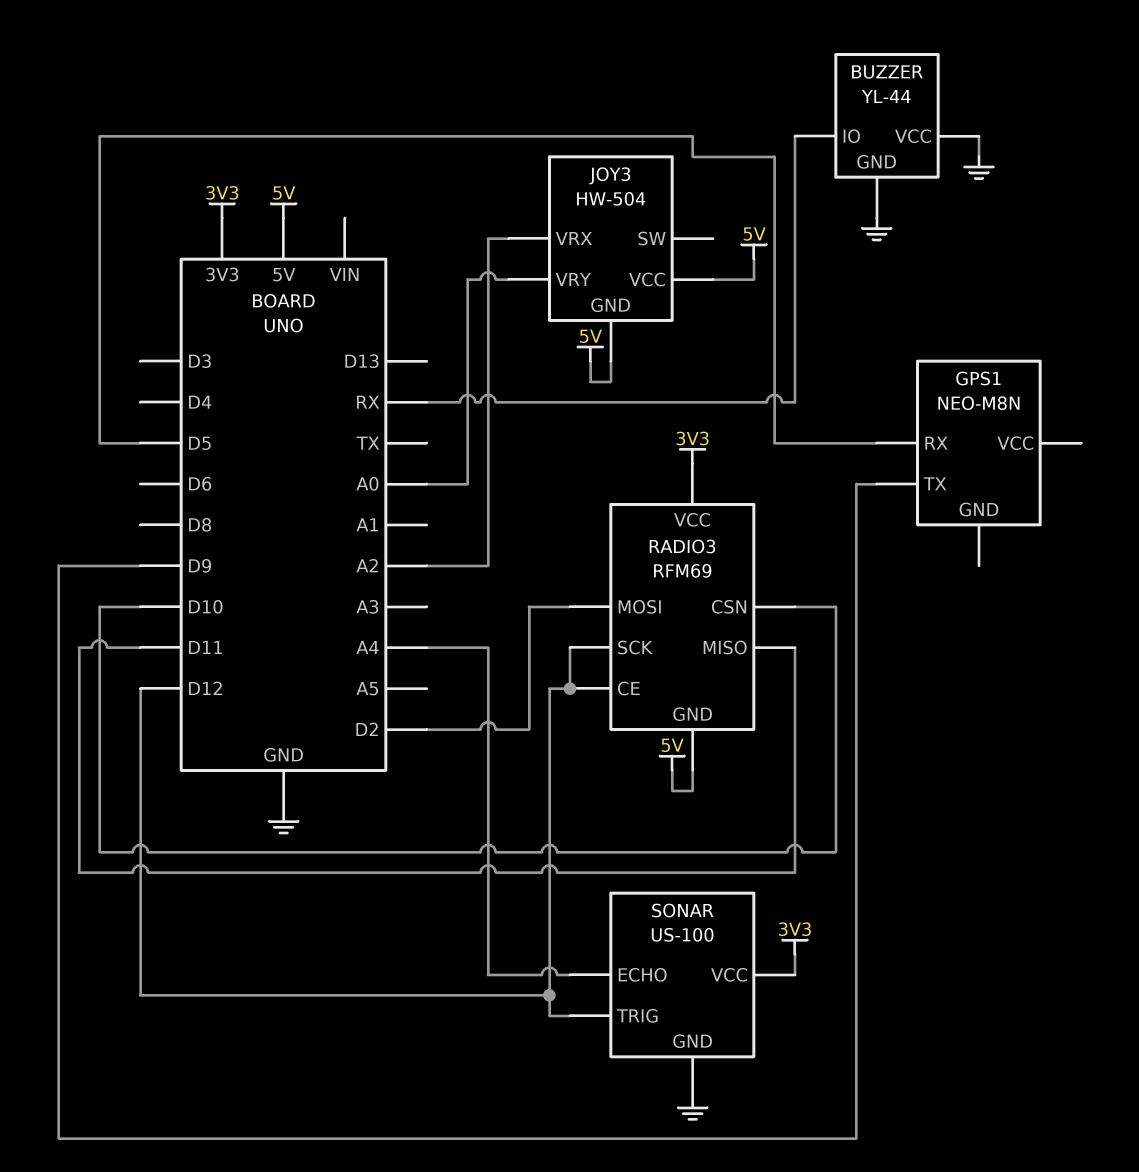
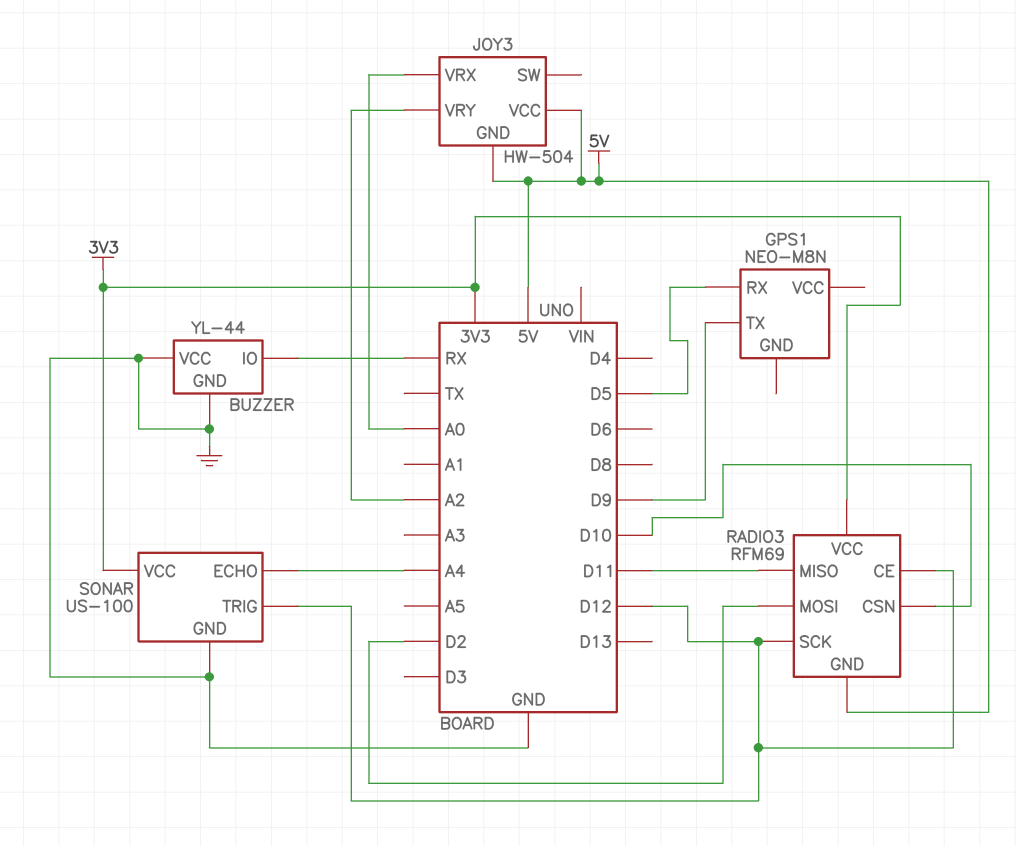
JOY3 pin VRX: A2 -> A0
JOY3 pin VRY: A0 -> A2

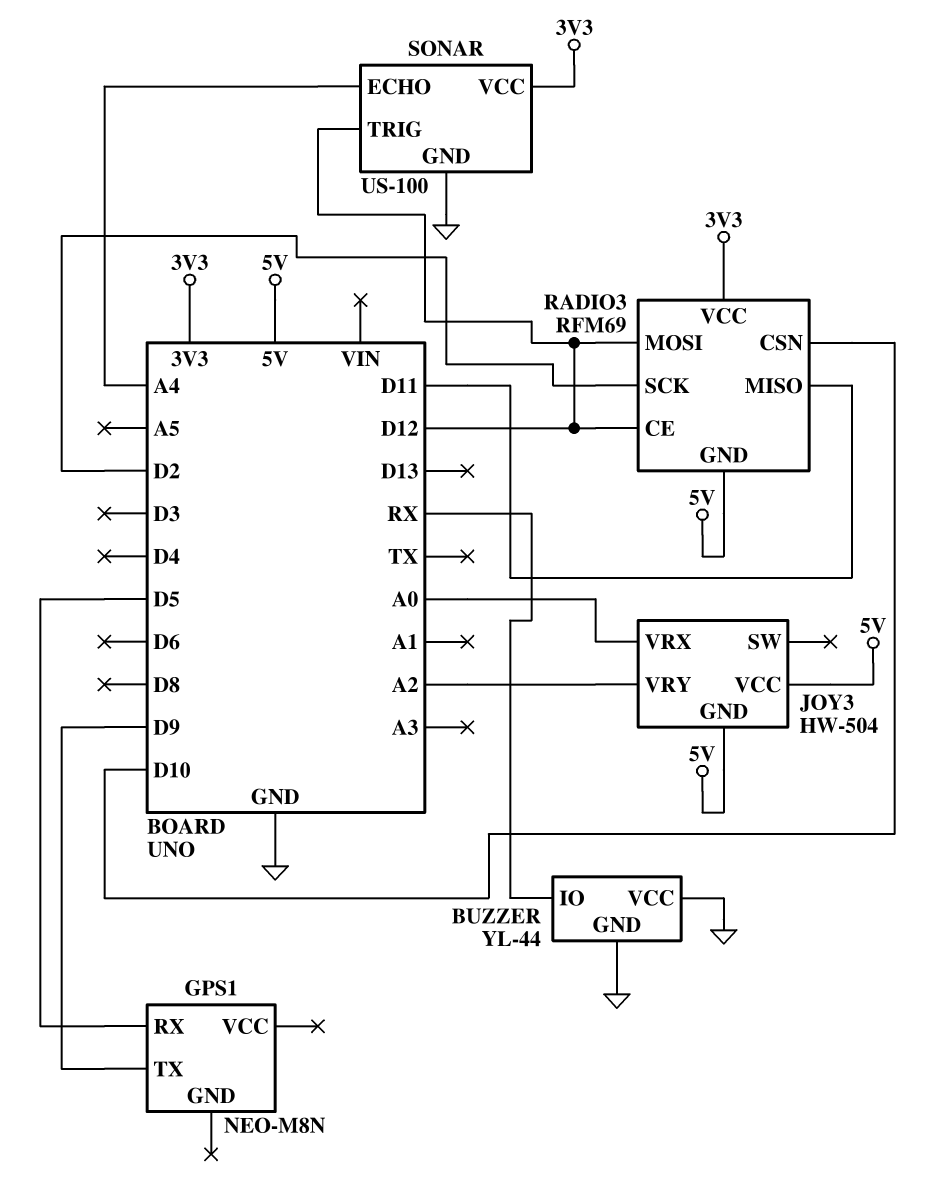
RADIO3 pin MOSI: D2 -> D12
RADIO3 pin SCK: D12 -> D2

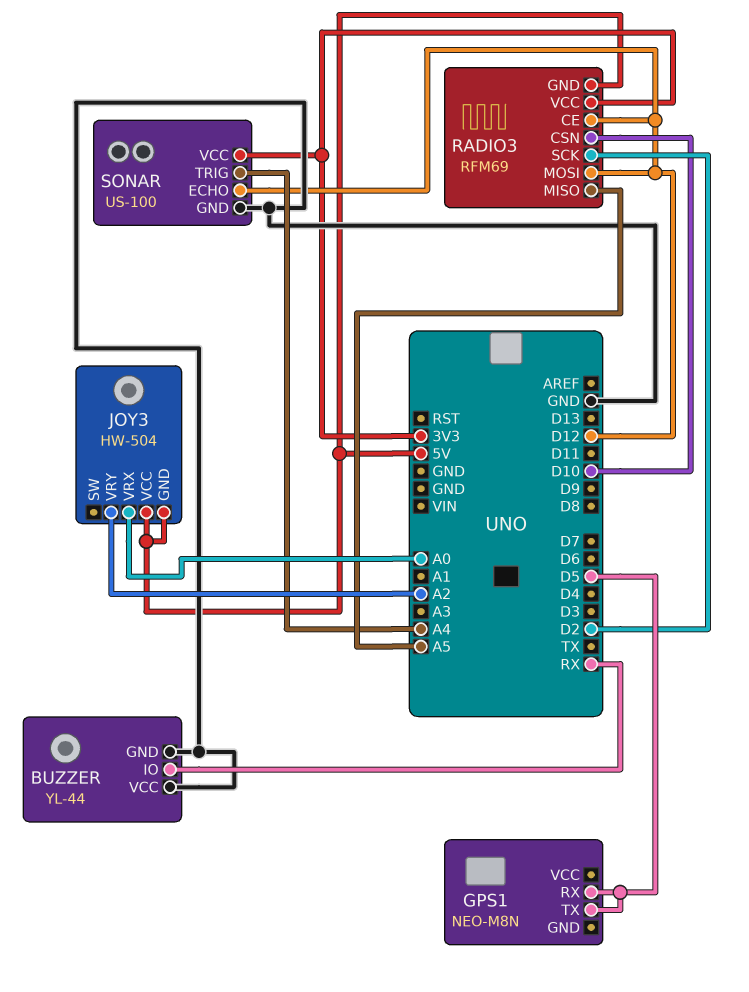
GPS1 pin TX: D9 -> D5
RADIO3 pin MISO: D11 -> A5
SONAR pin ECHO: A4 -> D12
SONAR pin TRIG: D12 -> A4

